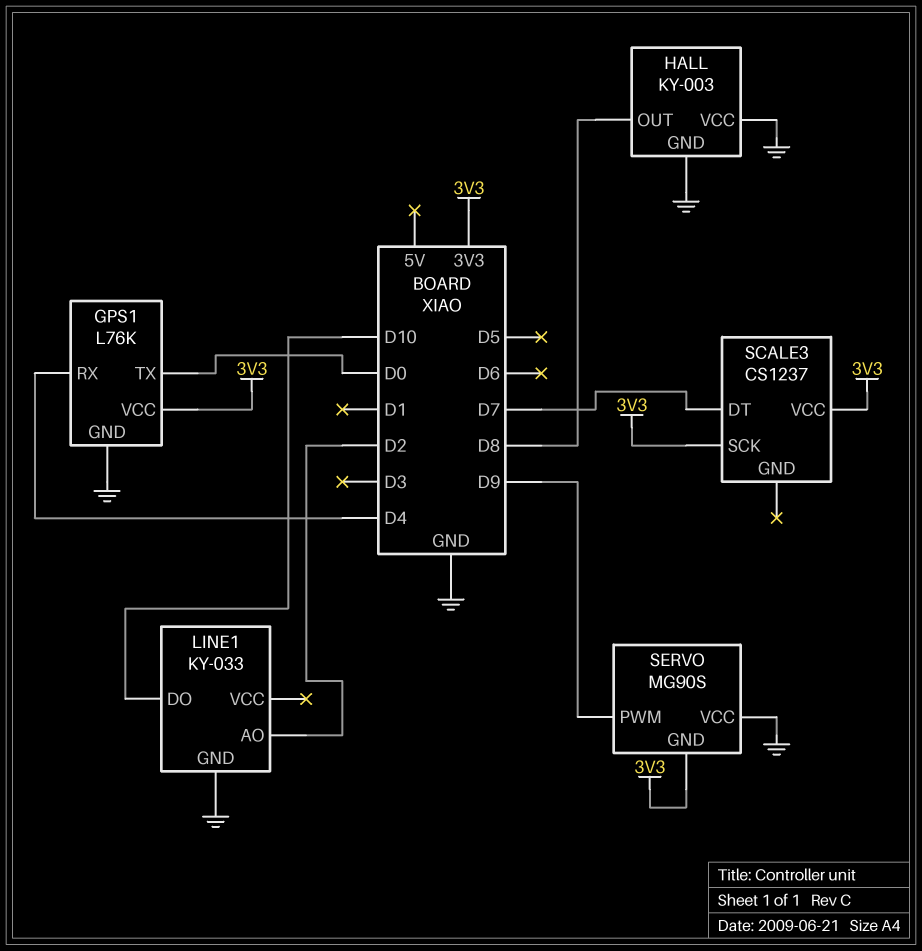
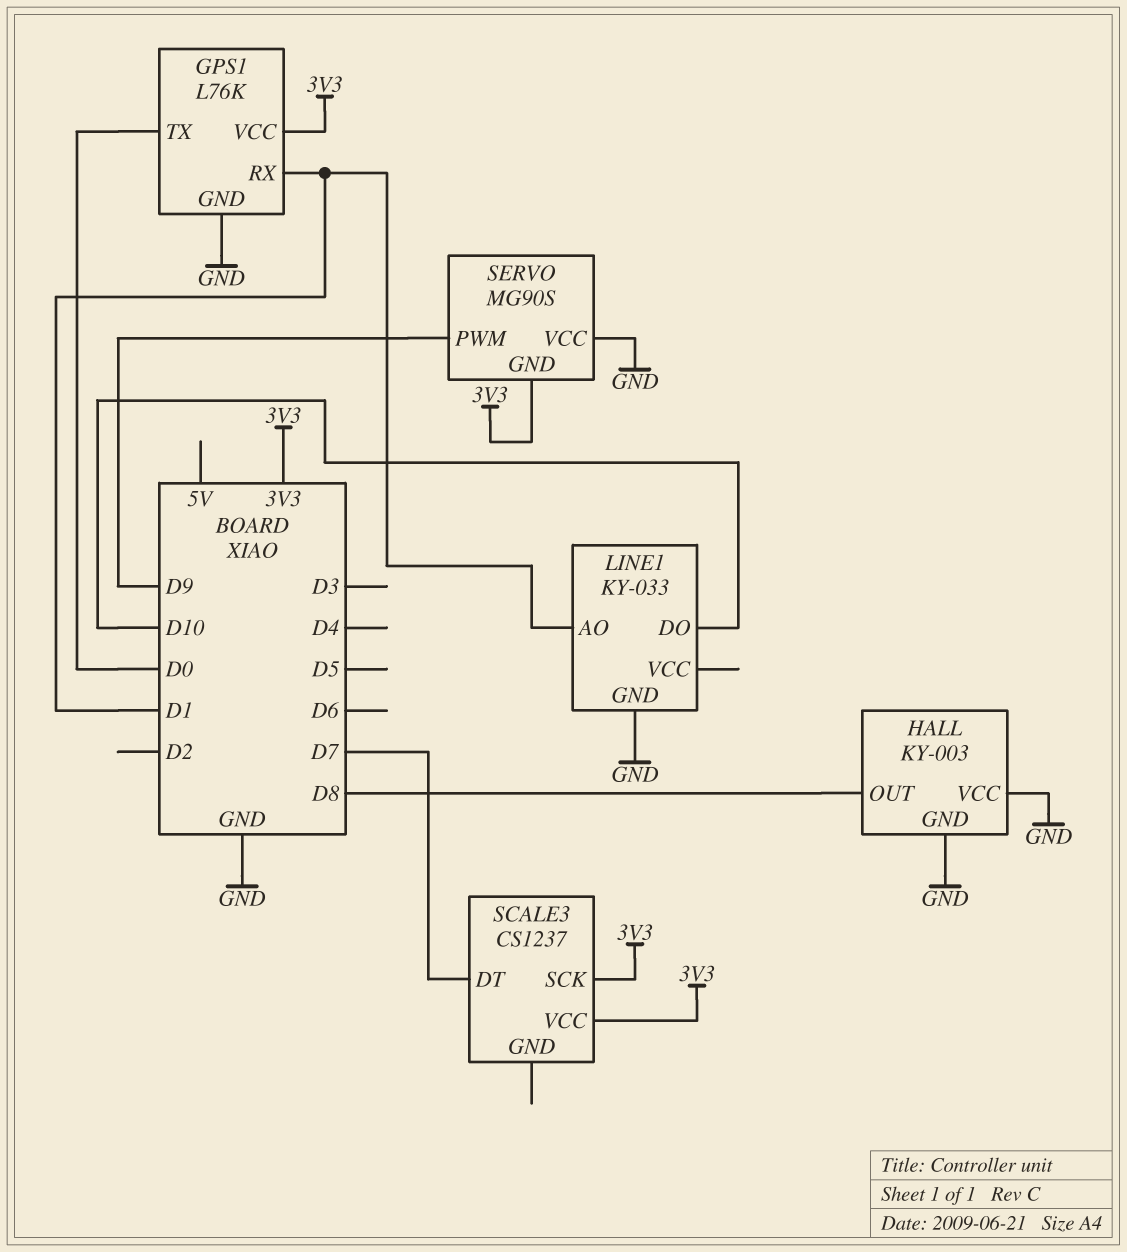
GPS1 pin RX: D4 -> D1
LINE1 pin AO: D2 -> D1

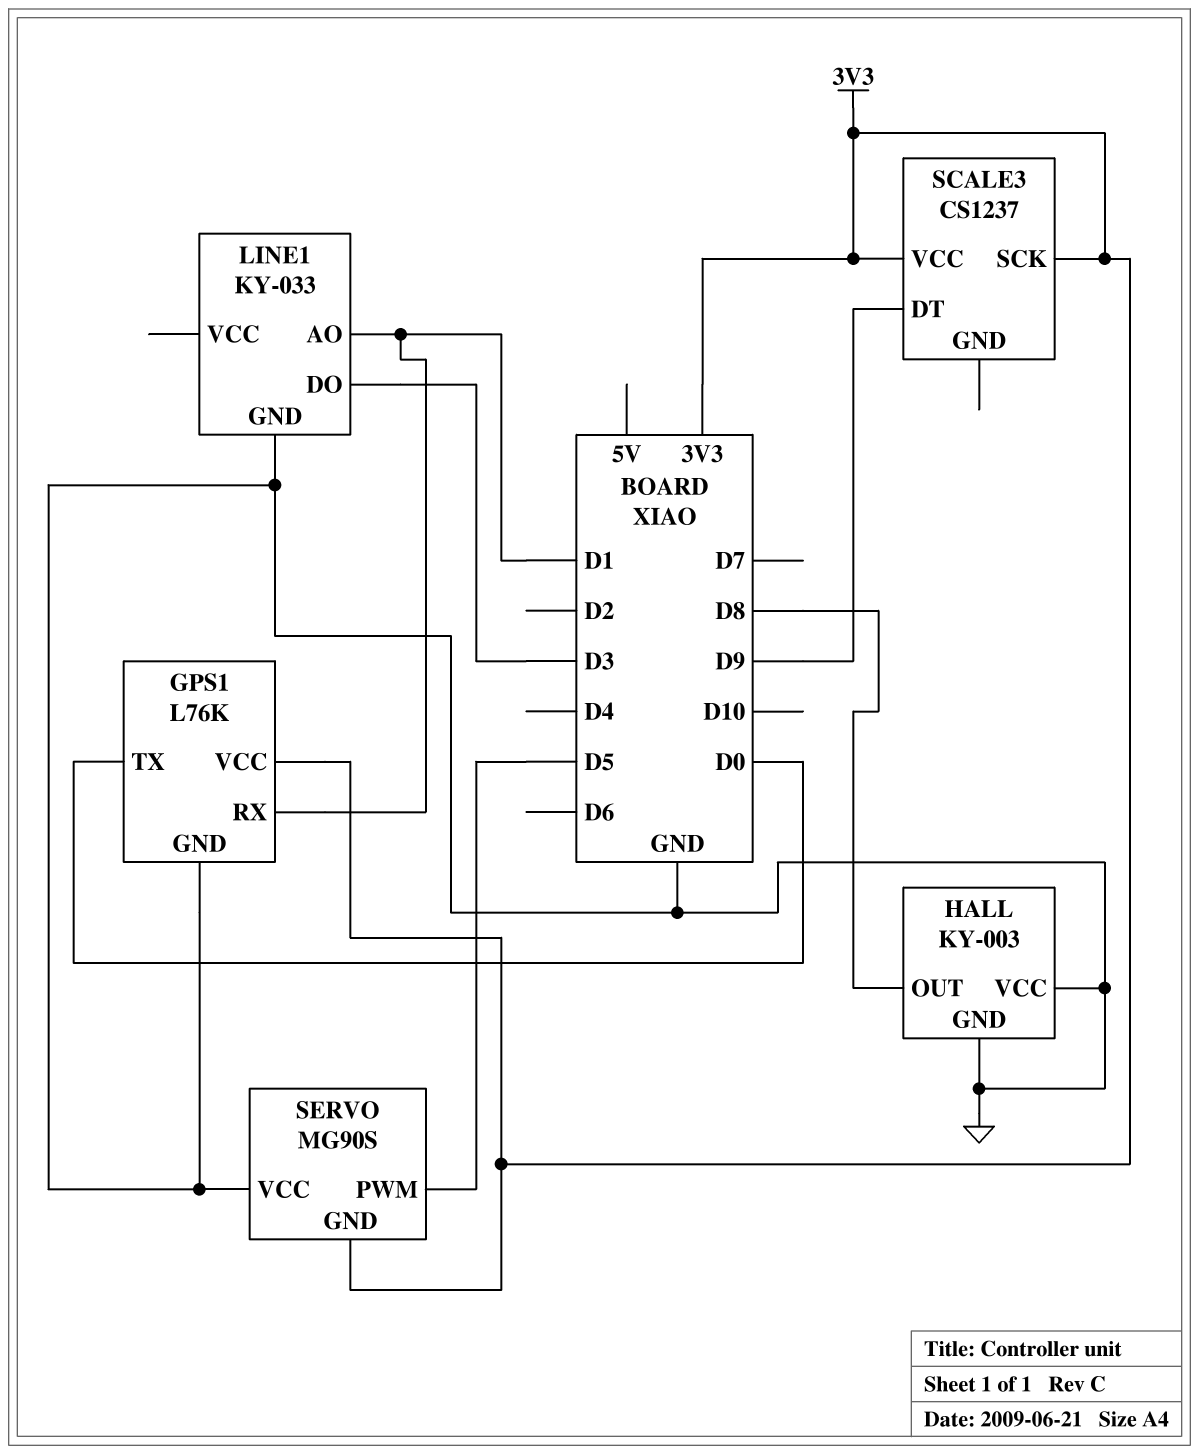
LINE1 pin DO: D10 -> D3
SCALE3 pin DT: D7 -> D9
SERVO pin PWM: D9 -> D5

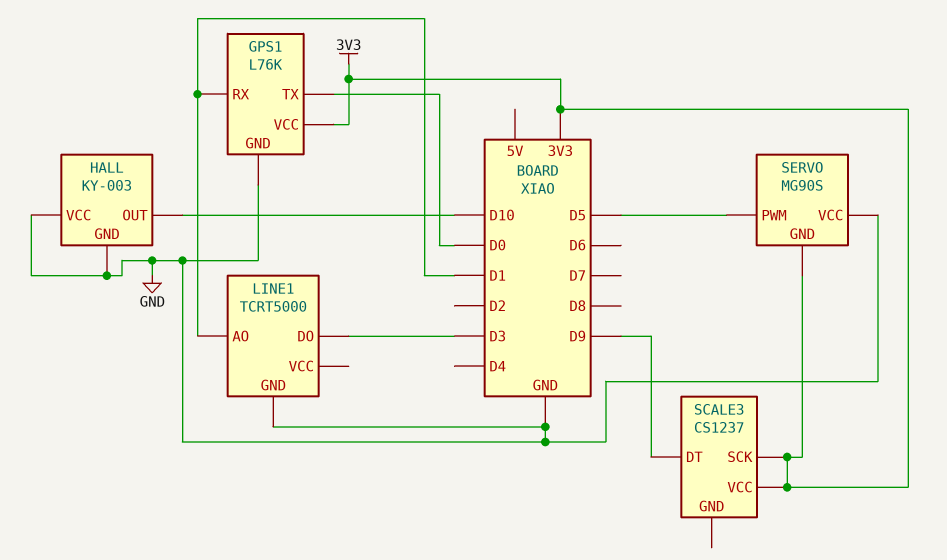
HALL pin OUT: D8 -> D10
LINE1: KY-033 -> TCRT5000

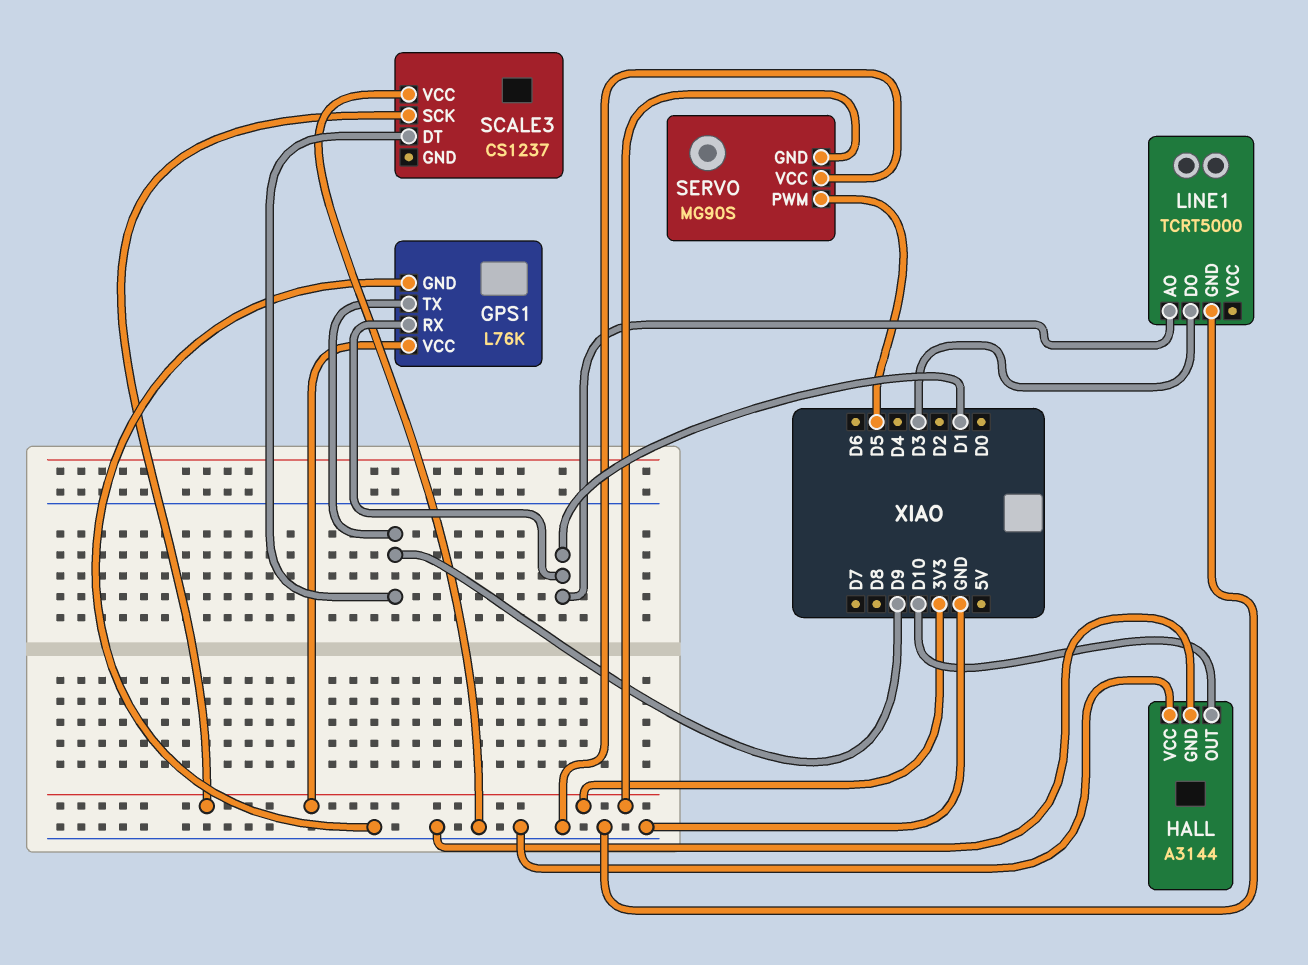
GPS1 pin TX: D0 -> D9
HALL: KY-003 -> A3144
SCALE3 pin VCC: 3V3 -> GND

